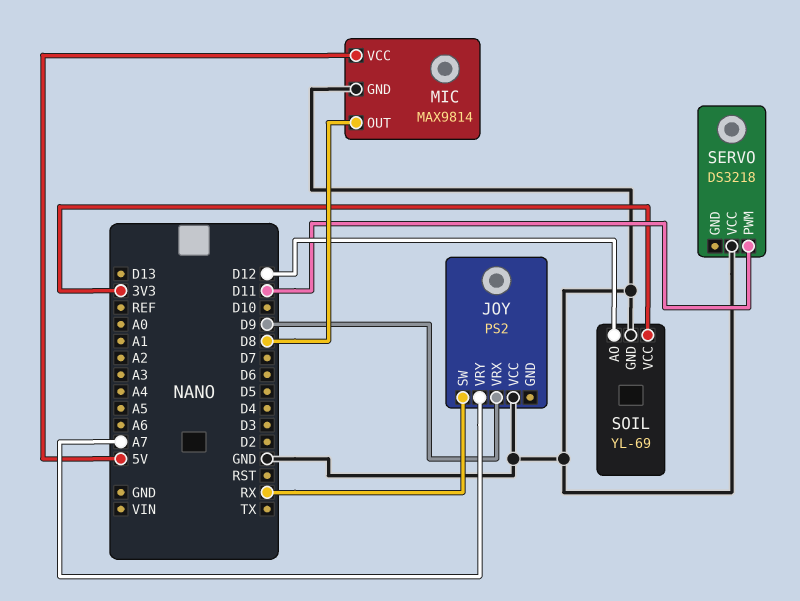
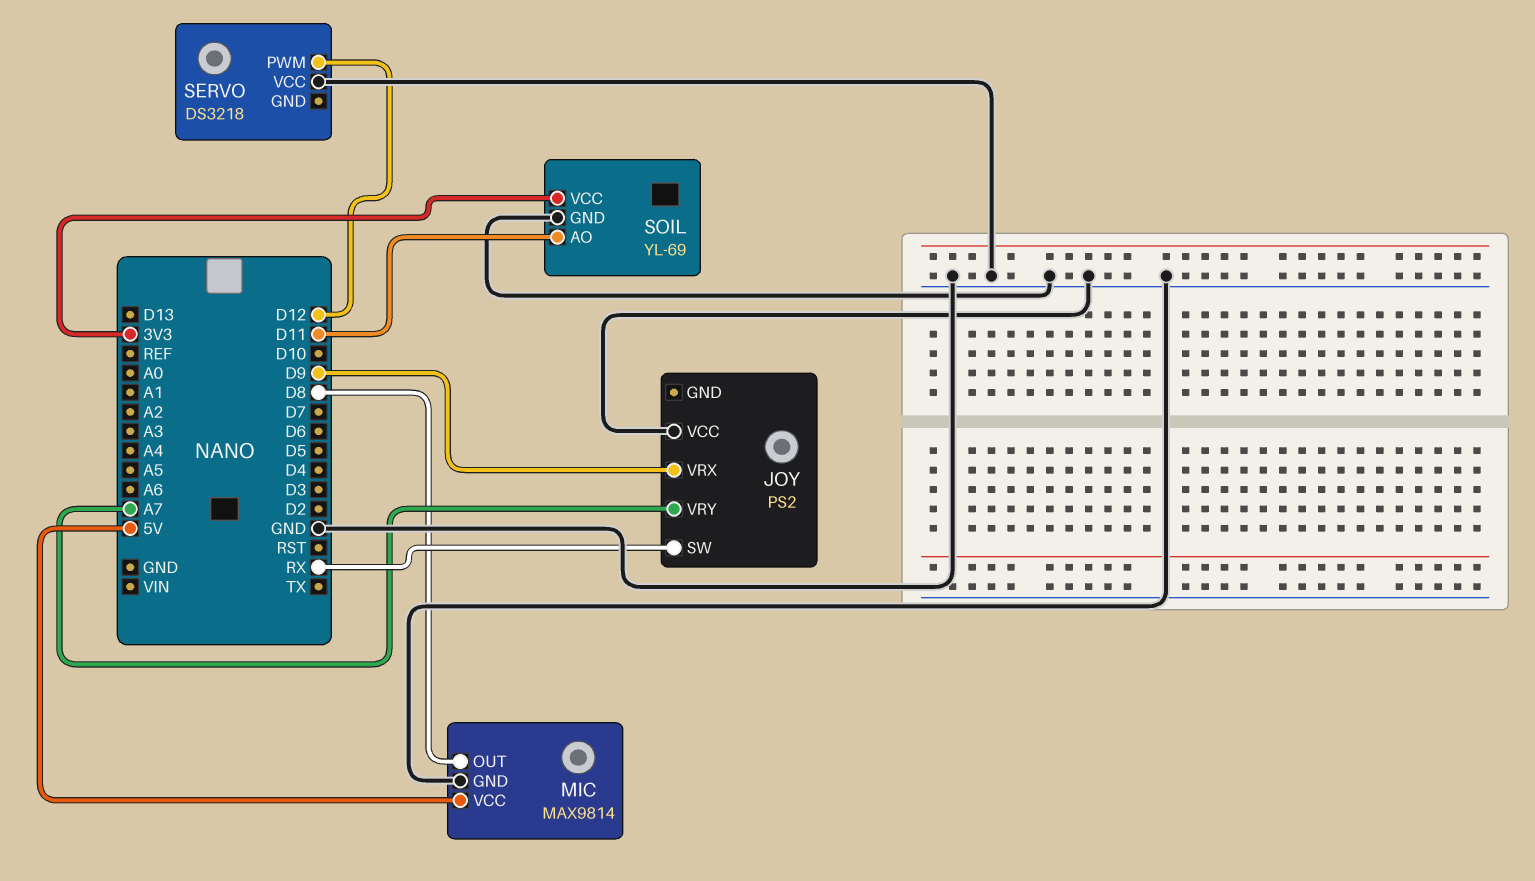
SERVO pin PWM: D11 -> D12
SOIL pin AO: D12 -> D11

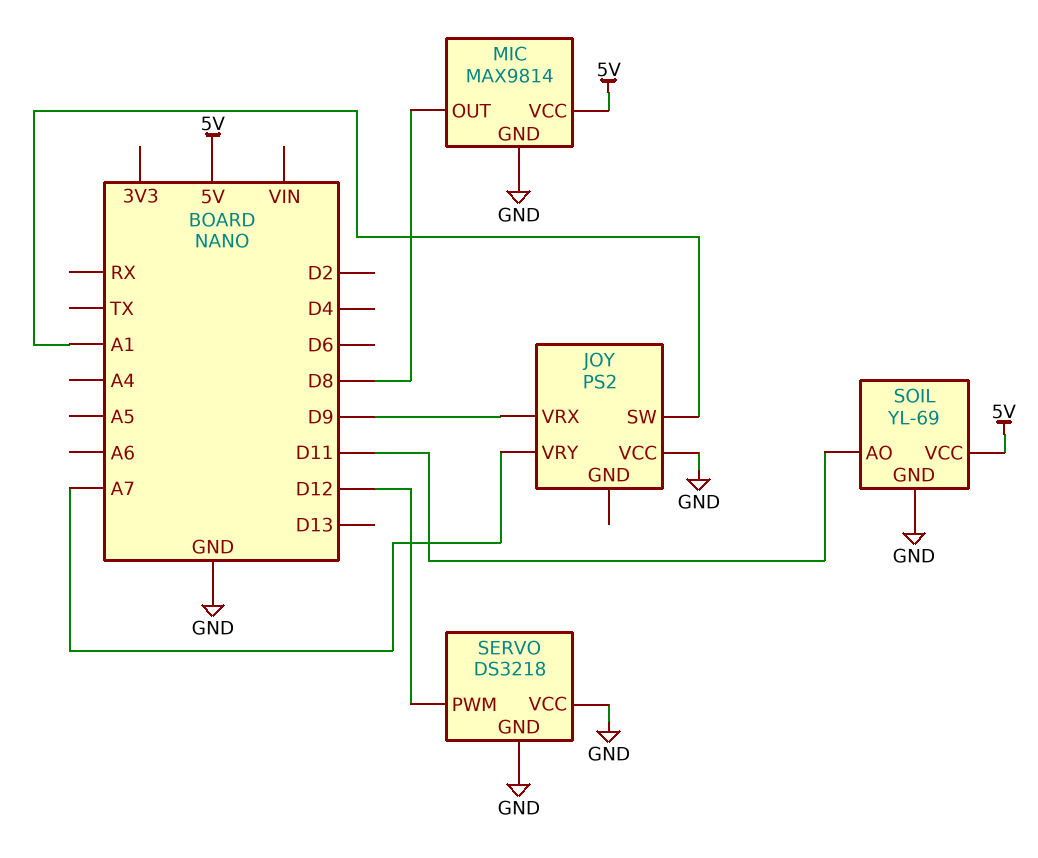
JOY pin SW: RX -> A1
SERVO pin GND: none -> GND
SOIL pin VCC: 3V3 -> 5V

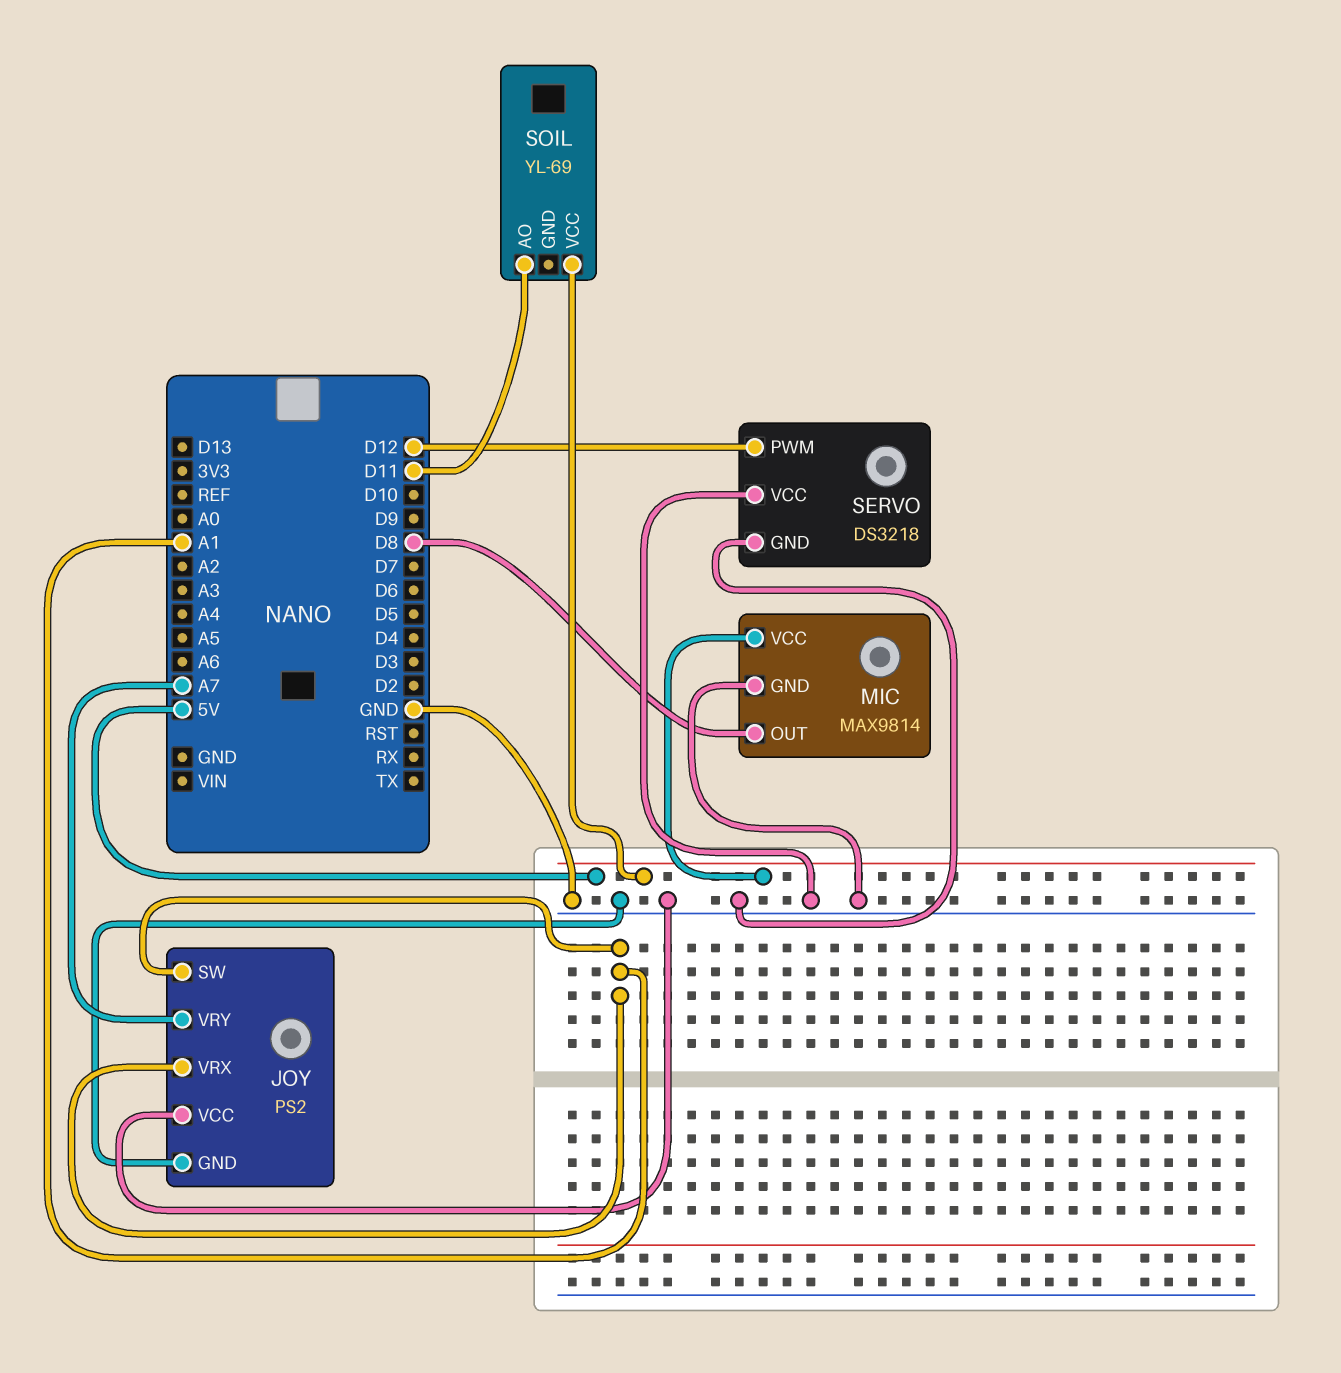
JOY pin GND: none -> GND
JOY pin VRX: D9 -> A1
SOIL pin GND: GND -> none

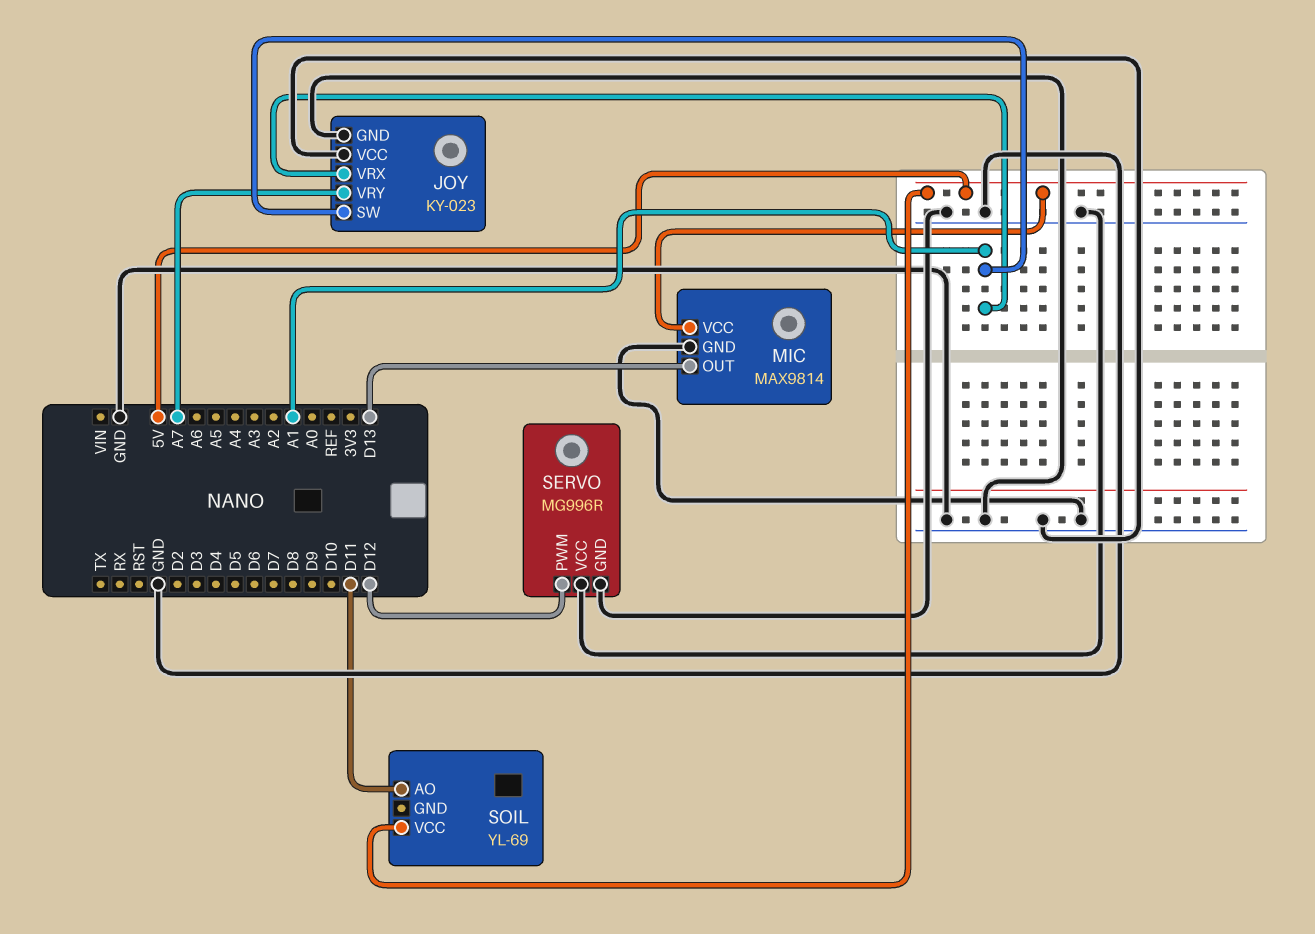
JOY: PS2 -> KY-023
MIC pin OUT: D8 -> D13
SERVO: DS3218 -> MG996R

